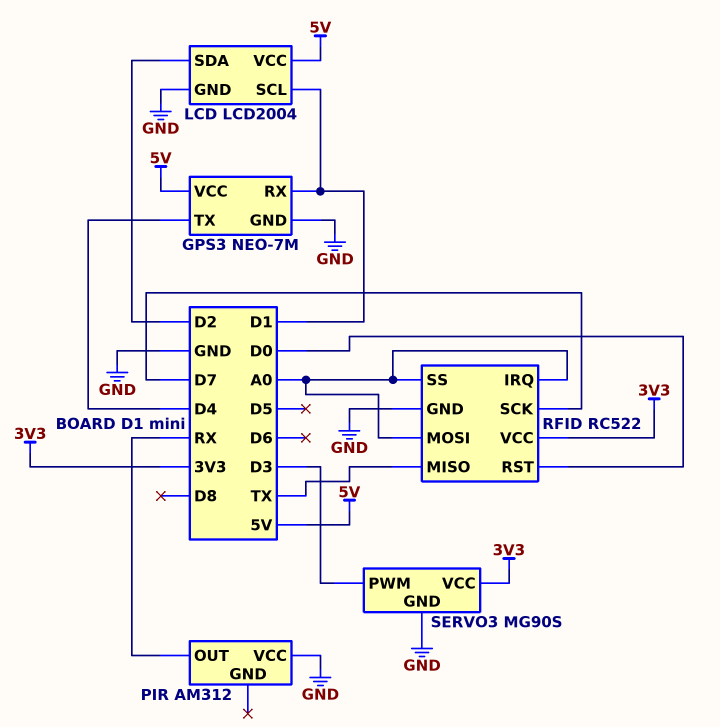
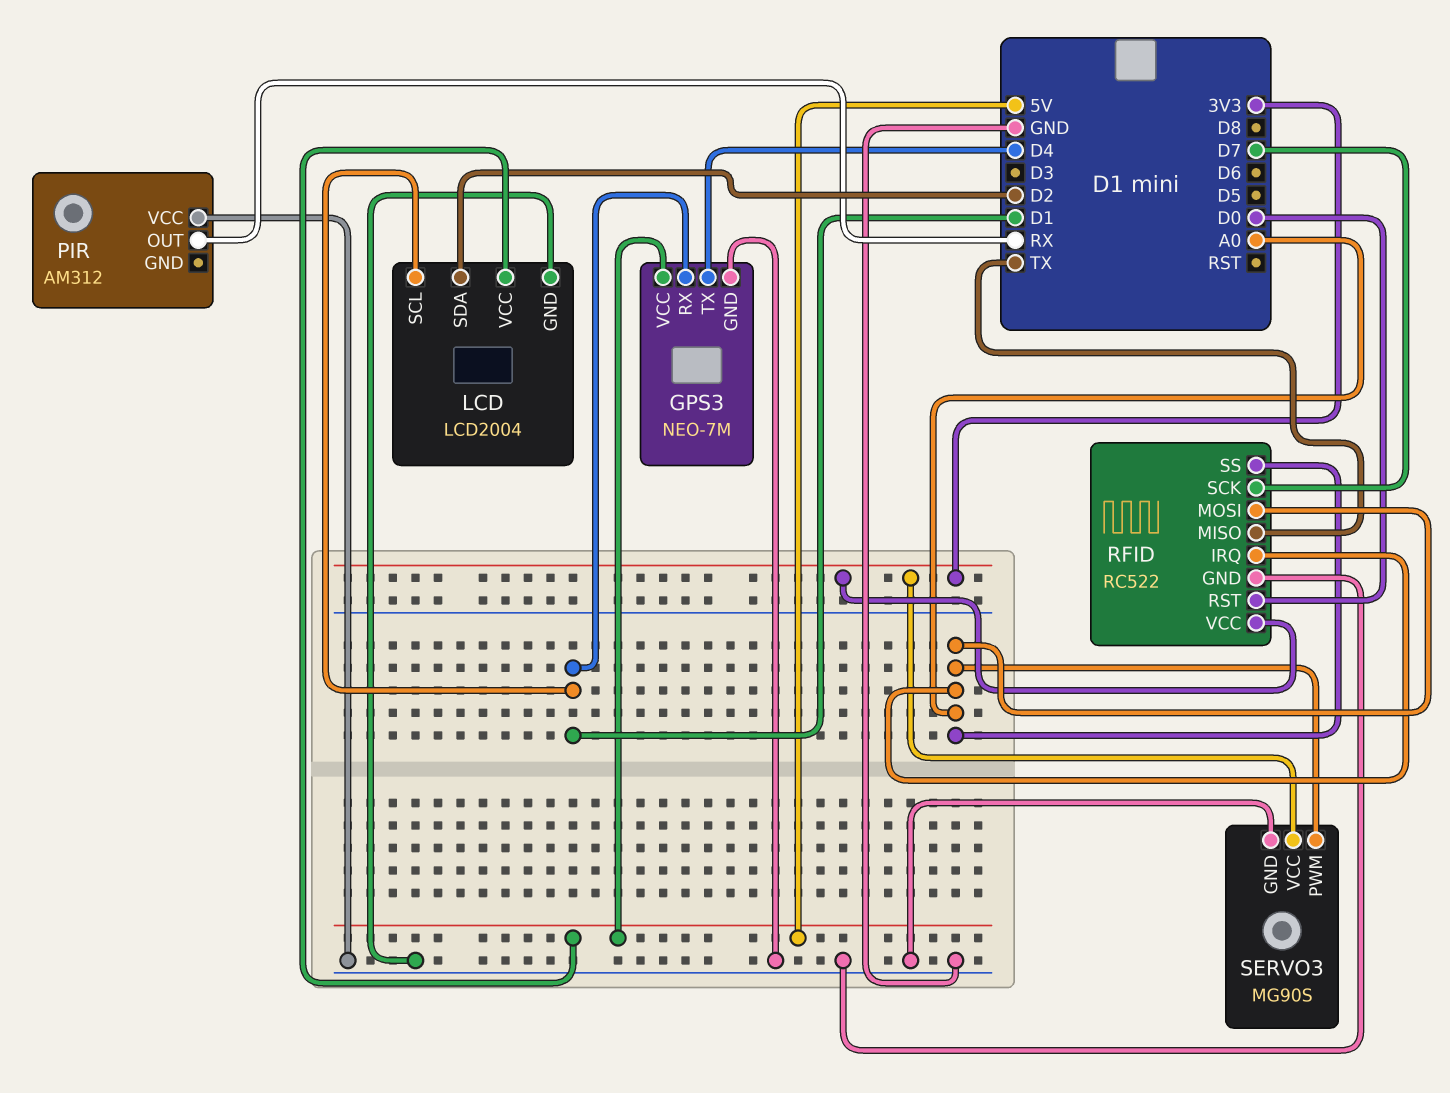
SERVO3 pin PWM: D3 -> A0

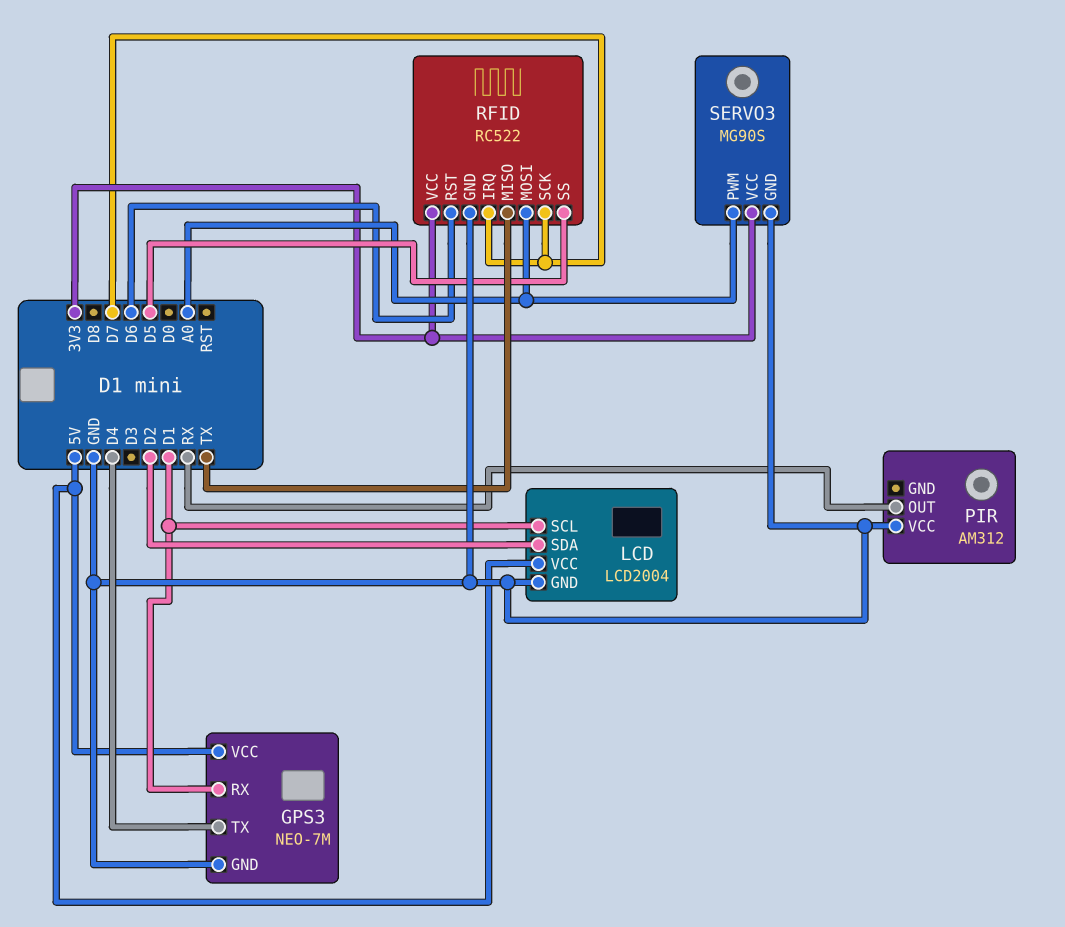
RFID pin IRQ: A0 -> D7
RFID pin RST: D0 -> D6
RFID pin SS: A0 -> D5

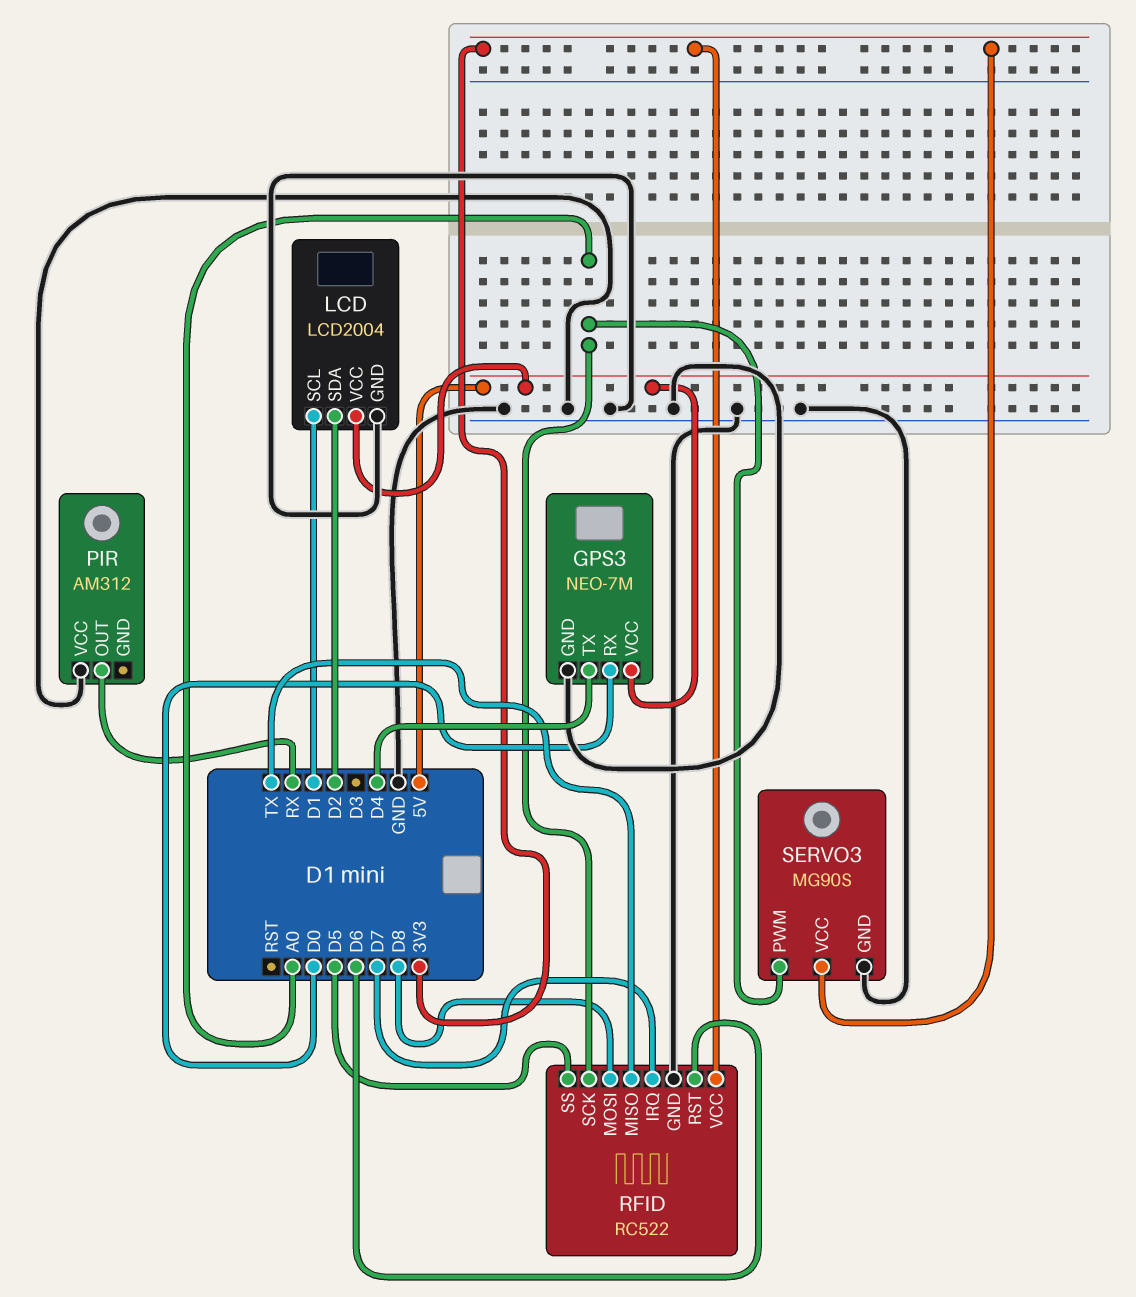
GPS3 pin RX: D1 -> D0
RFID pin MOSI: A0 -> D8
RFID pin SCK: D7 -> A0

